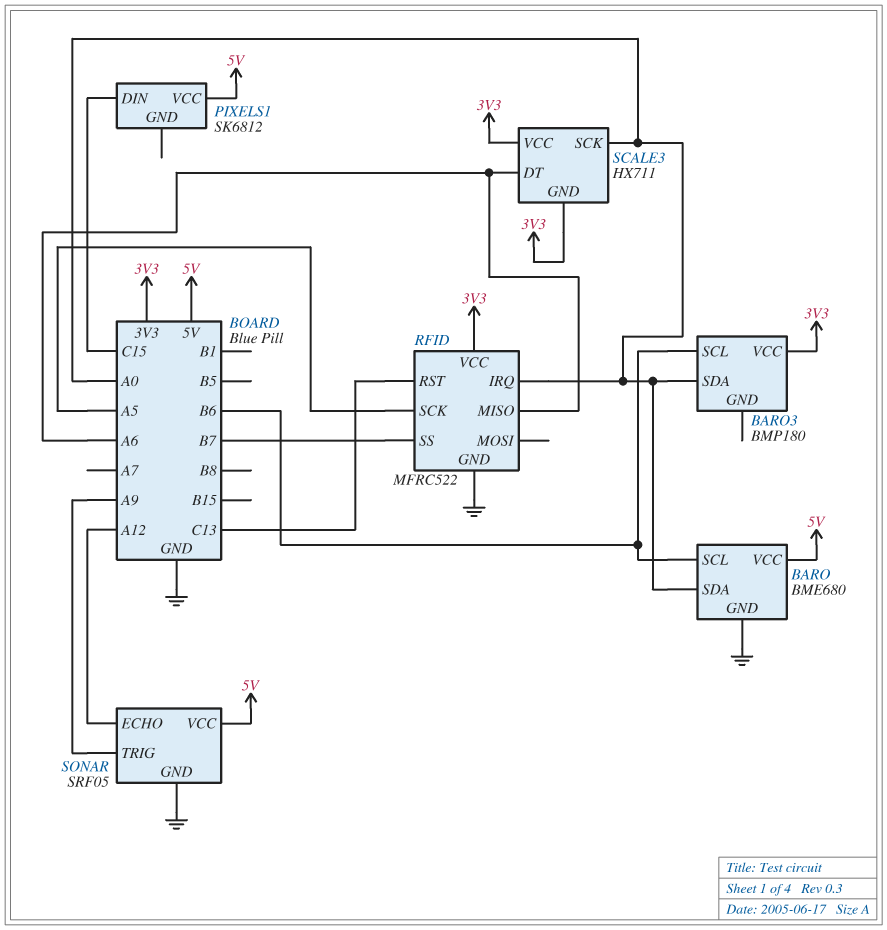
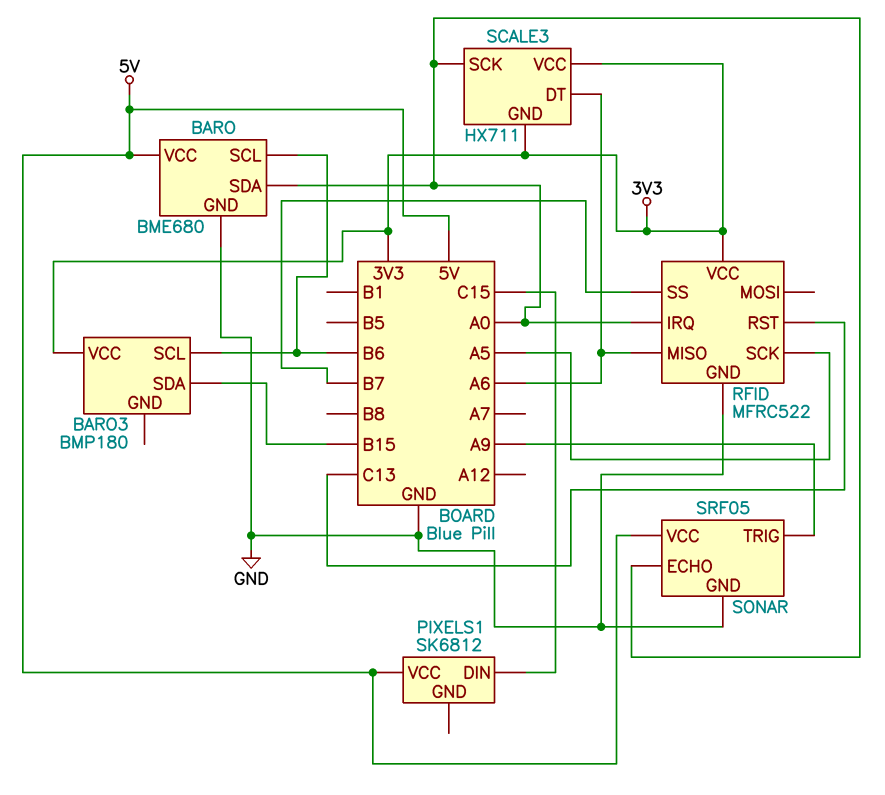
BARO3 pin SDA: A0 -> B15
SONAR pin ECHO: A12 -> A0

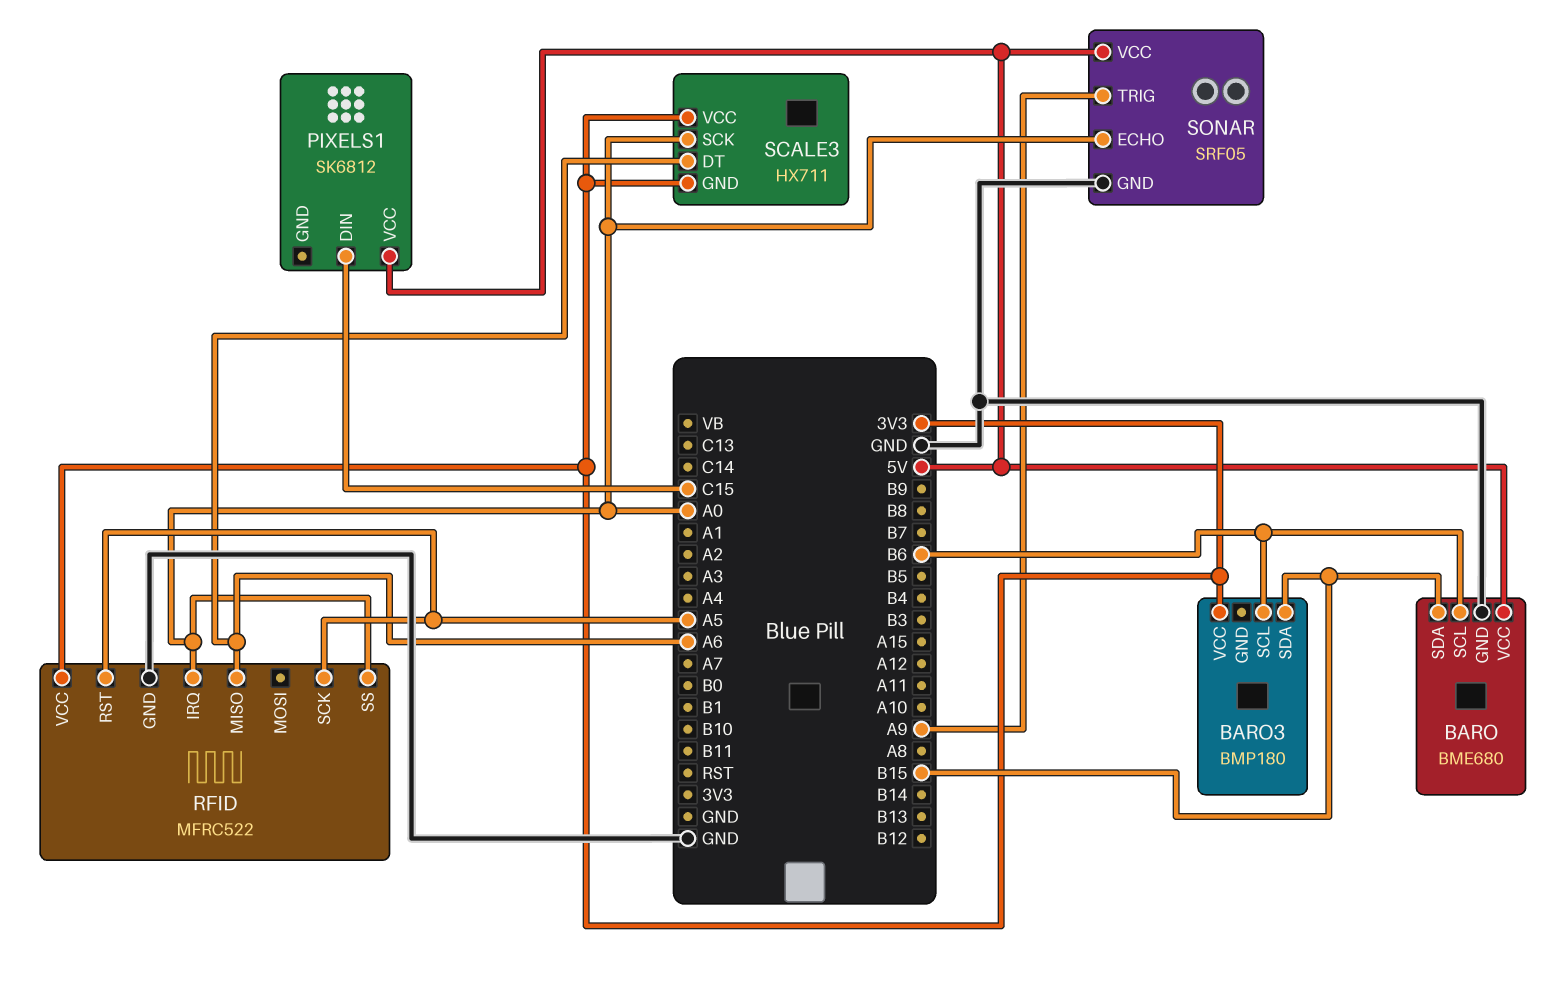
BARO pin SDA: A0 -> B15
RFID pin RST: C13 -> A5
RFID pin SS: B7 -> A0

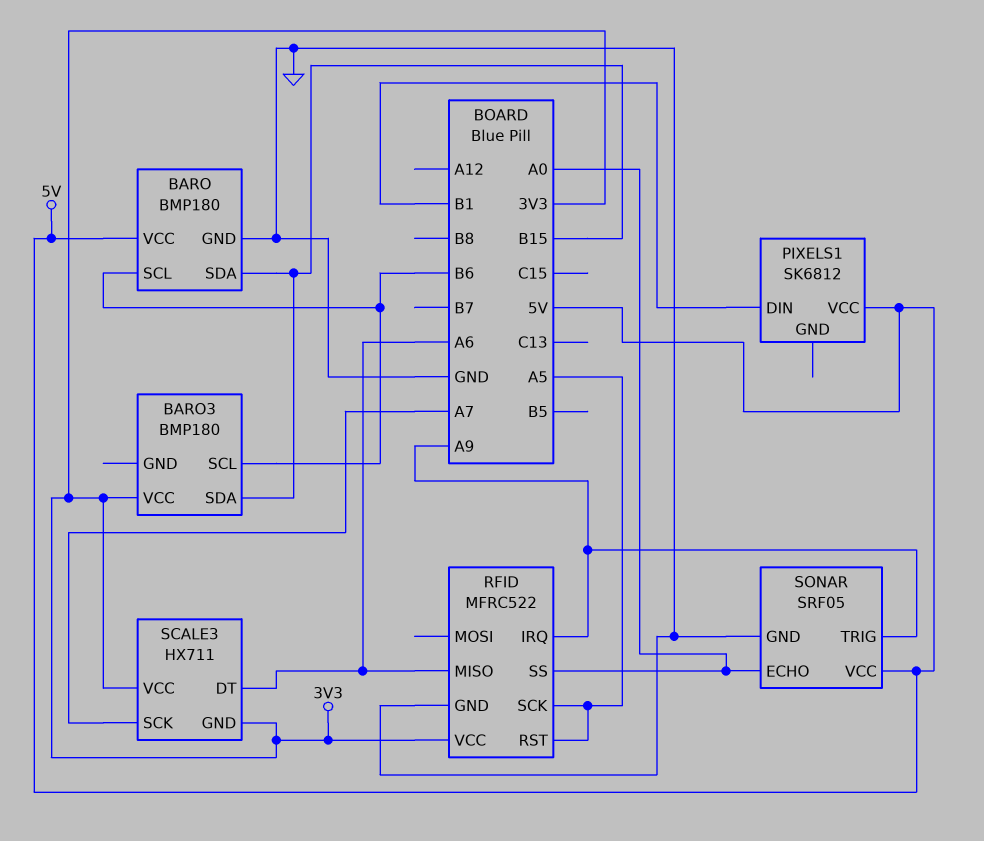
BARO: BME680 -> BMP180
PIXELS1 pin DIN: C15 -> B1
RFID pin IRQ: A0 -> A9
SCALE3 pin SCK: A0 -> A7

